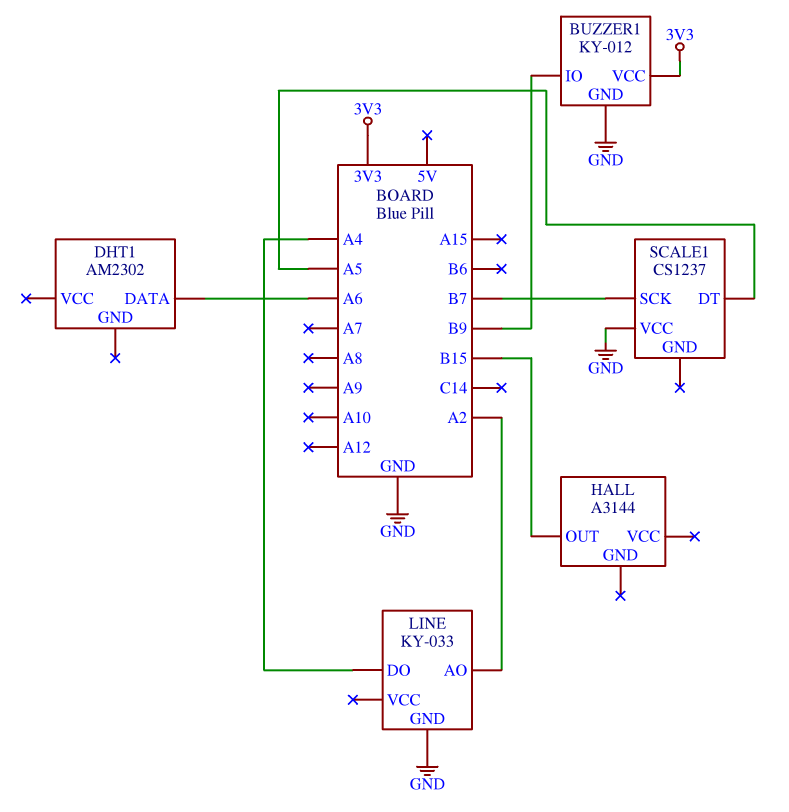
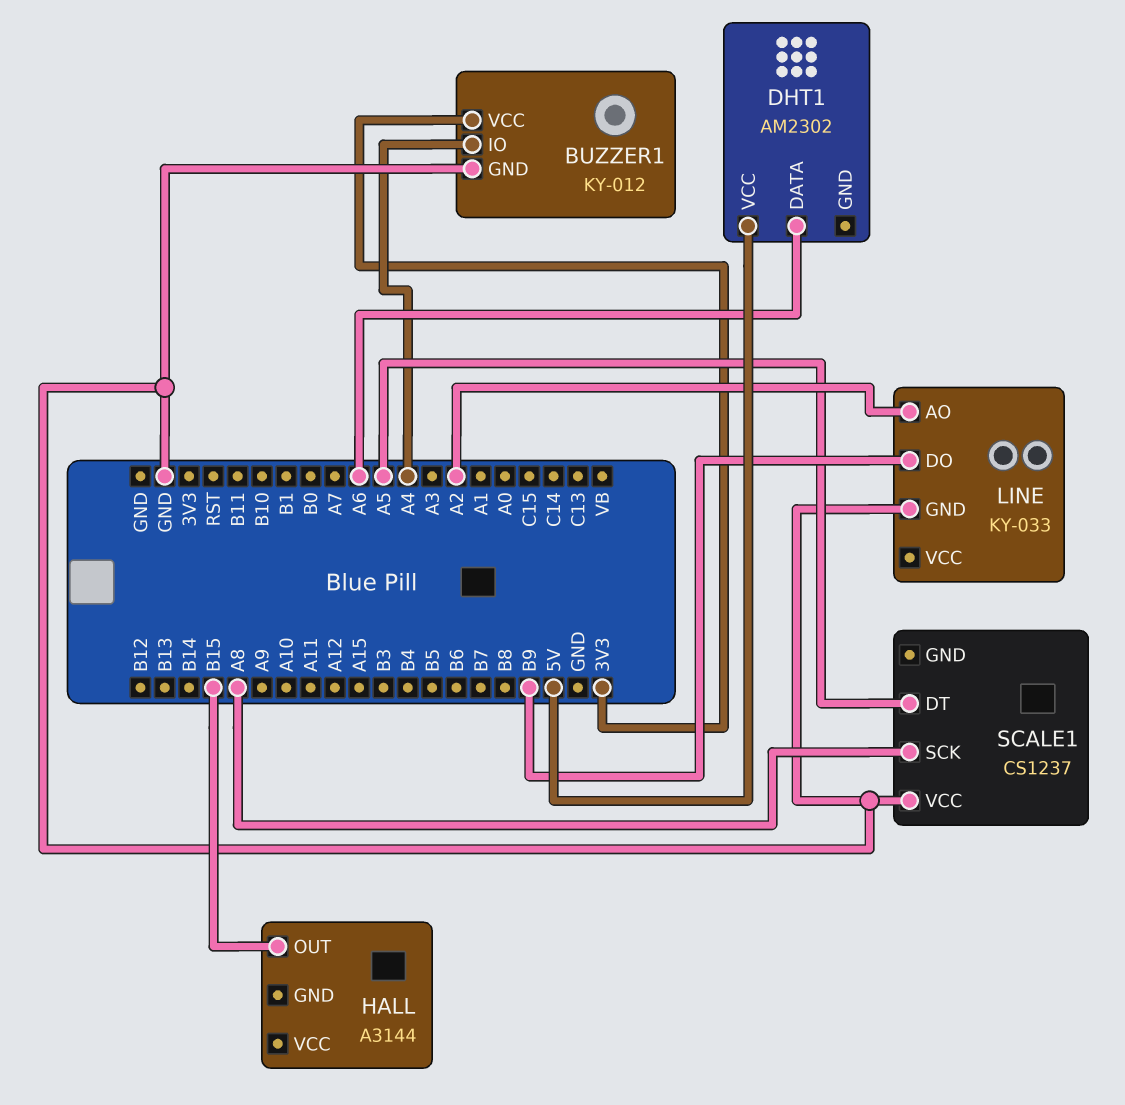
BUZZER1 pin IO: B9 -> A4
DHT1 pin VCC: none -> 5V
LINE pin DO: A4 -> B9
SCALE1 pin SCK: B7 -> A8

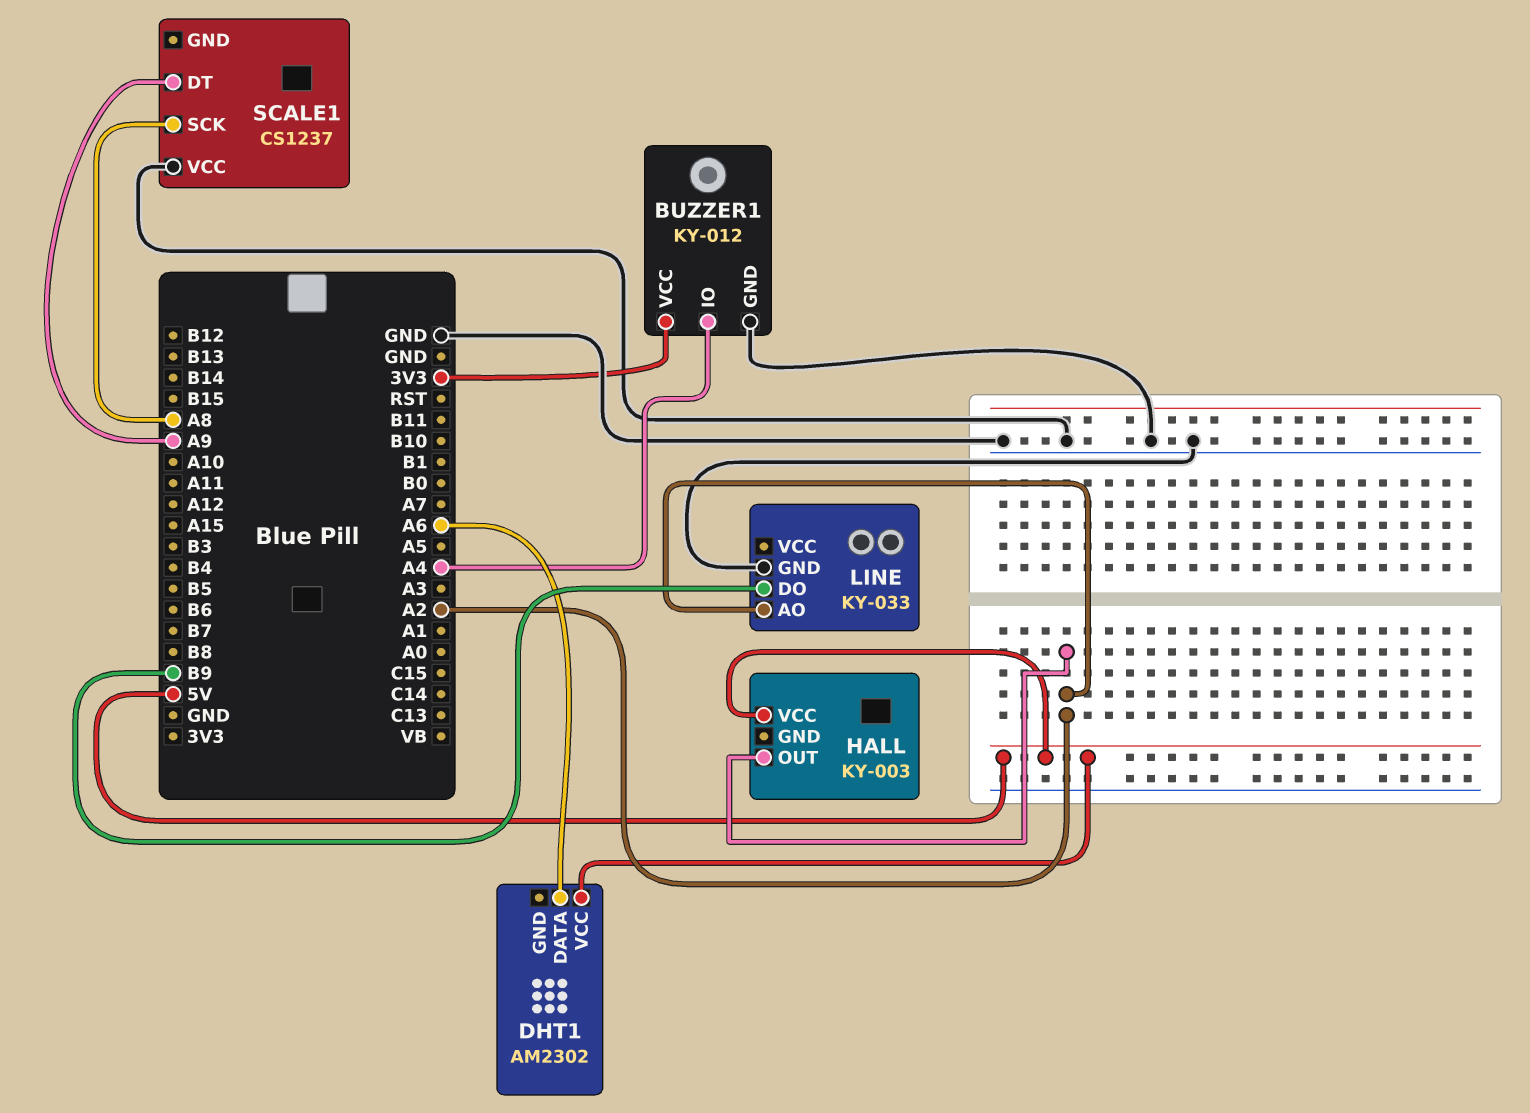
HALL: A3144 -> KY-003
HALL pin OUT: B15 -> A2
HALL pin VCC: none -> 5V
SCALE1 pin DT: A5 -> A9

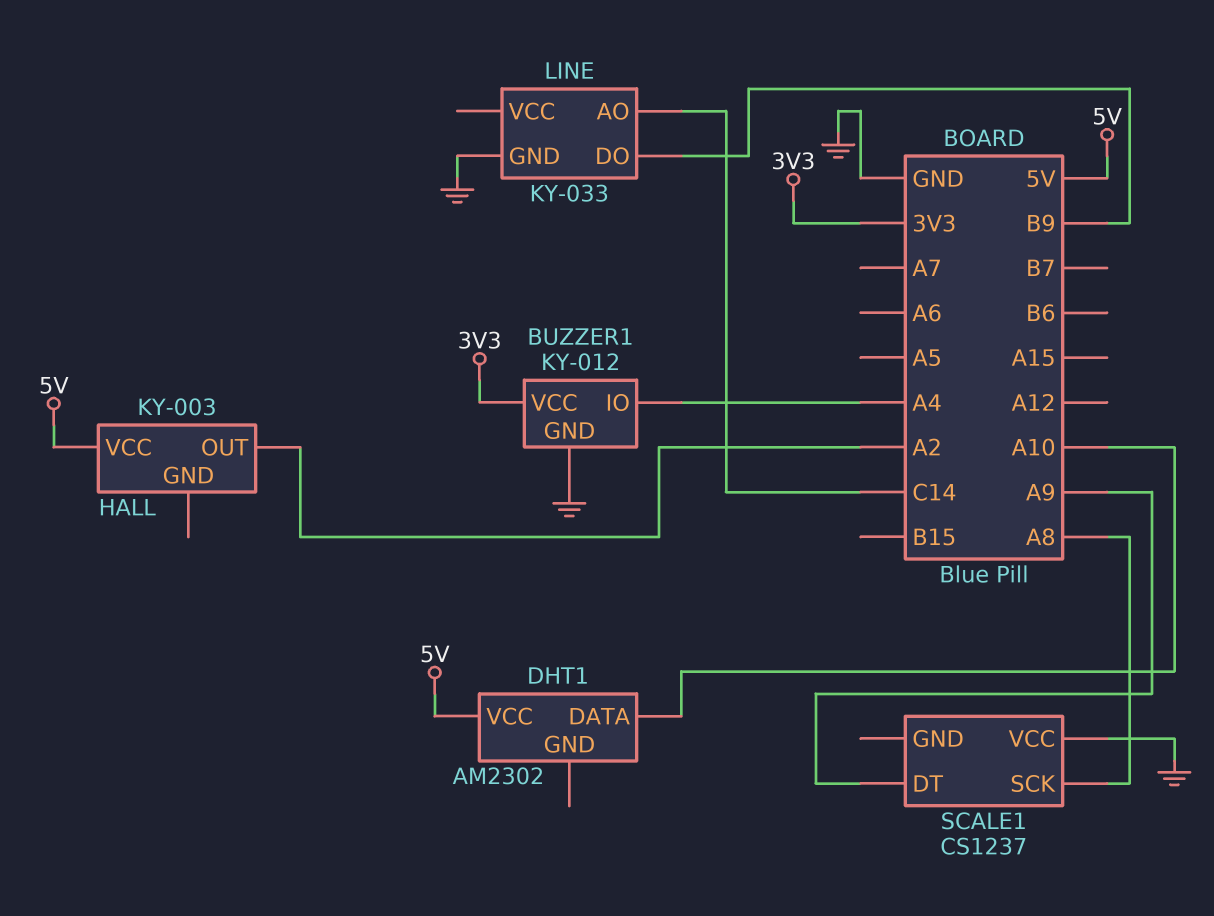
DHT1 pin DATA: A6 -> A10
LINE pin AO: A2 -> C14

